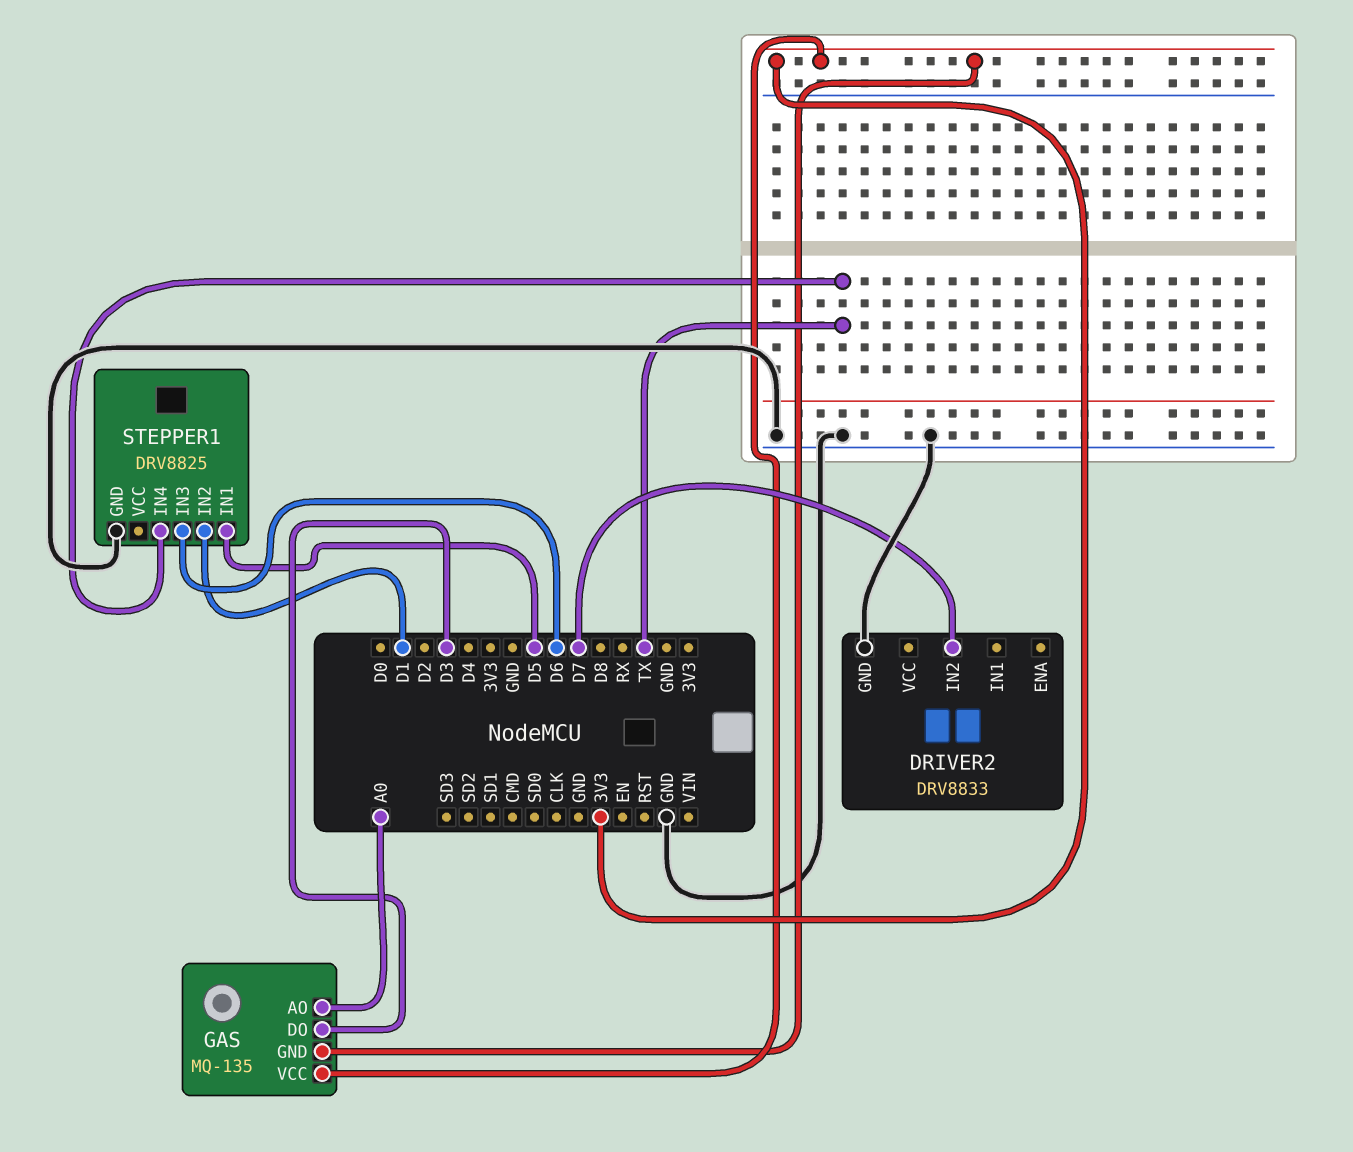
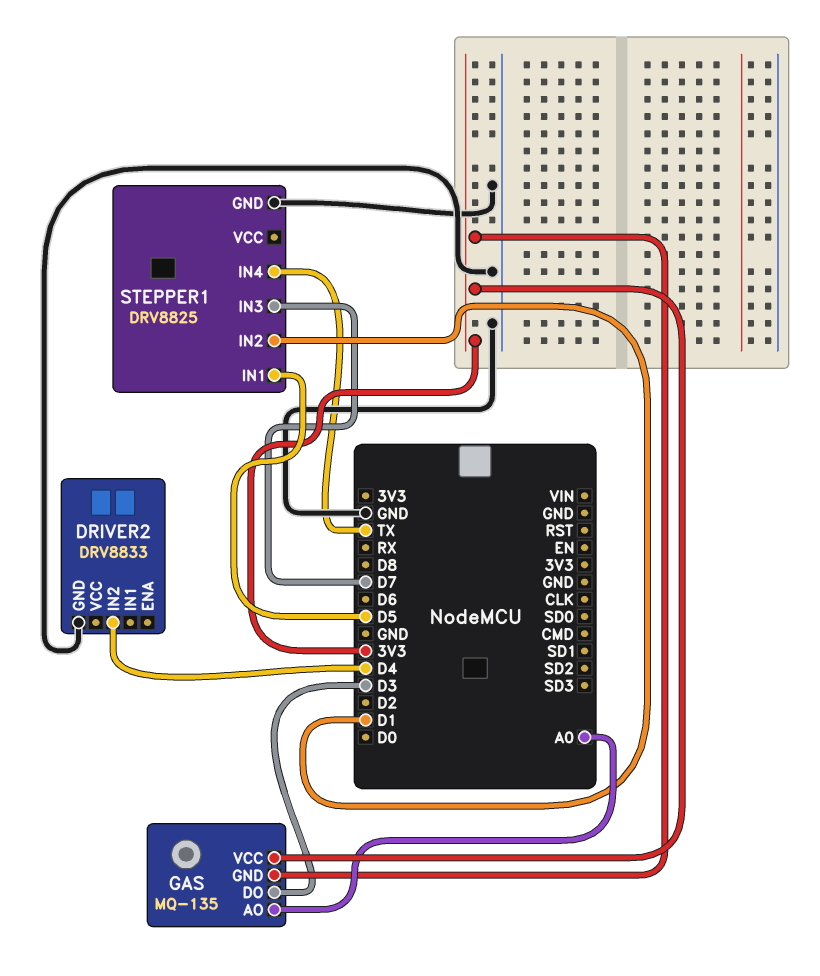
DRIVER2 pin IN2: D7 -> D4
STEPPER1 pin IN3: D6 -> D7

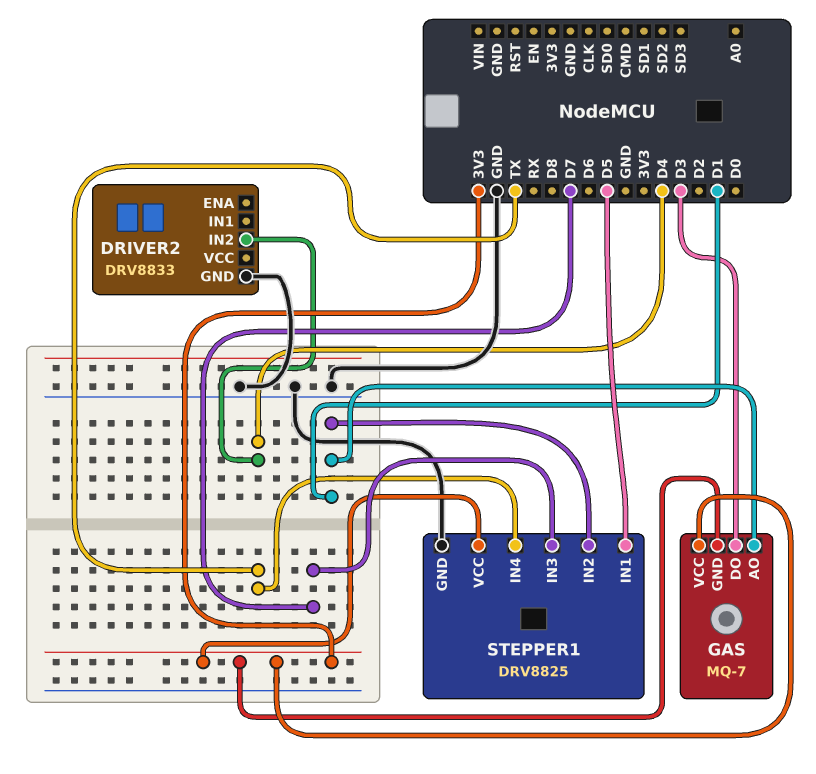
GAS: MQ-135 -> MQ-7
GAS pin AO: A0 -> D1
STEPPER1 pin VCC: none -> 3V3

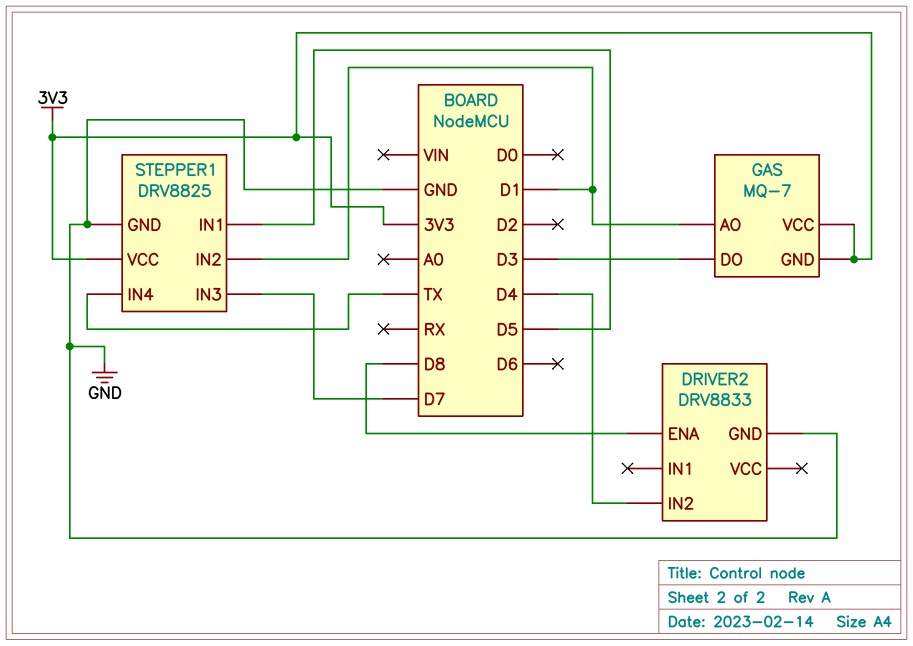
DRIVER2 pin ENA: none -> D8

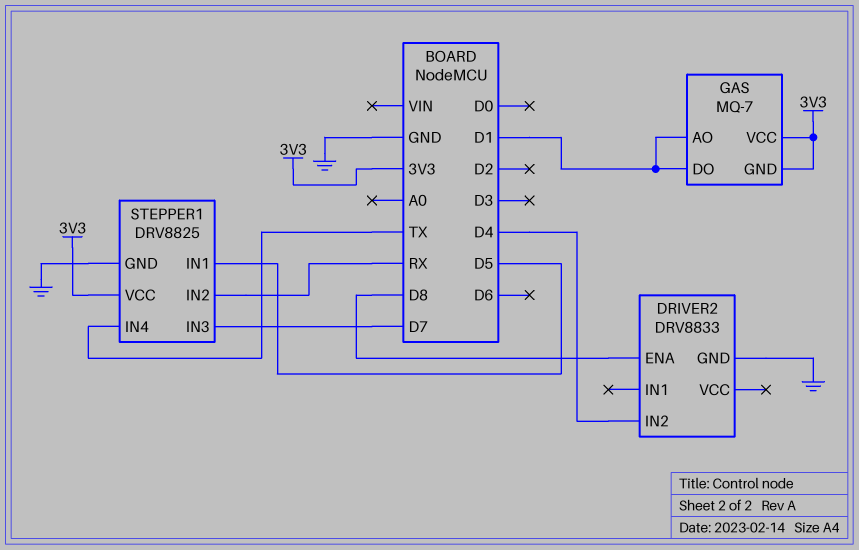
GAS pin DO: D3 -> D1
STEPPER1 pin IN2: D1 -> RX

